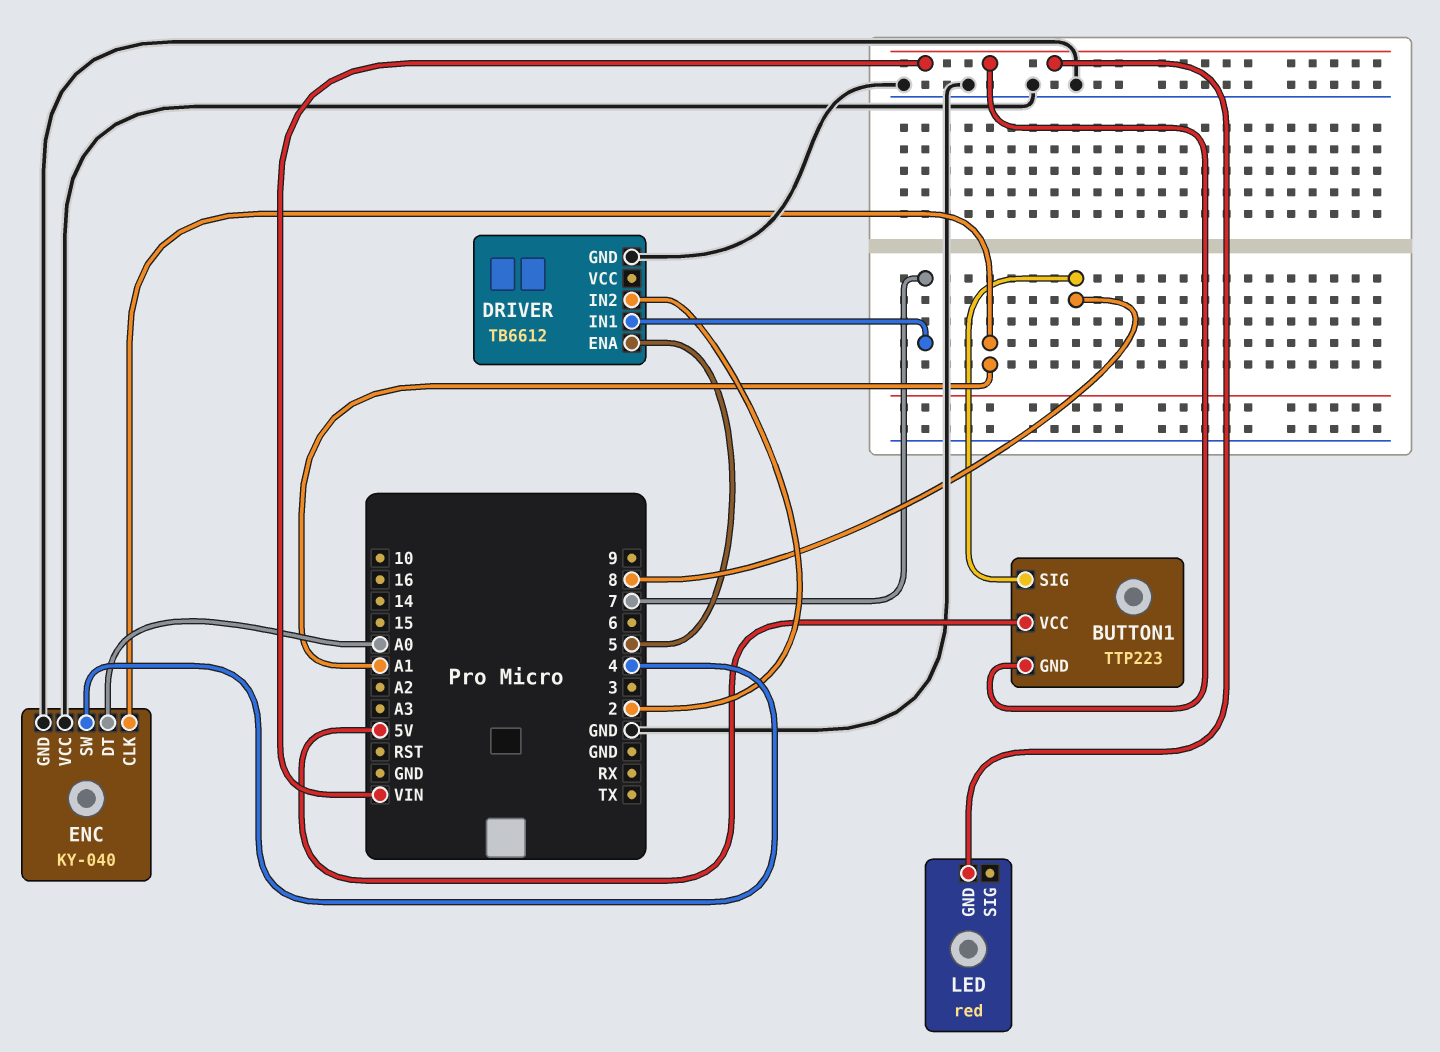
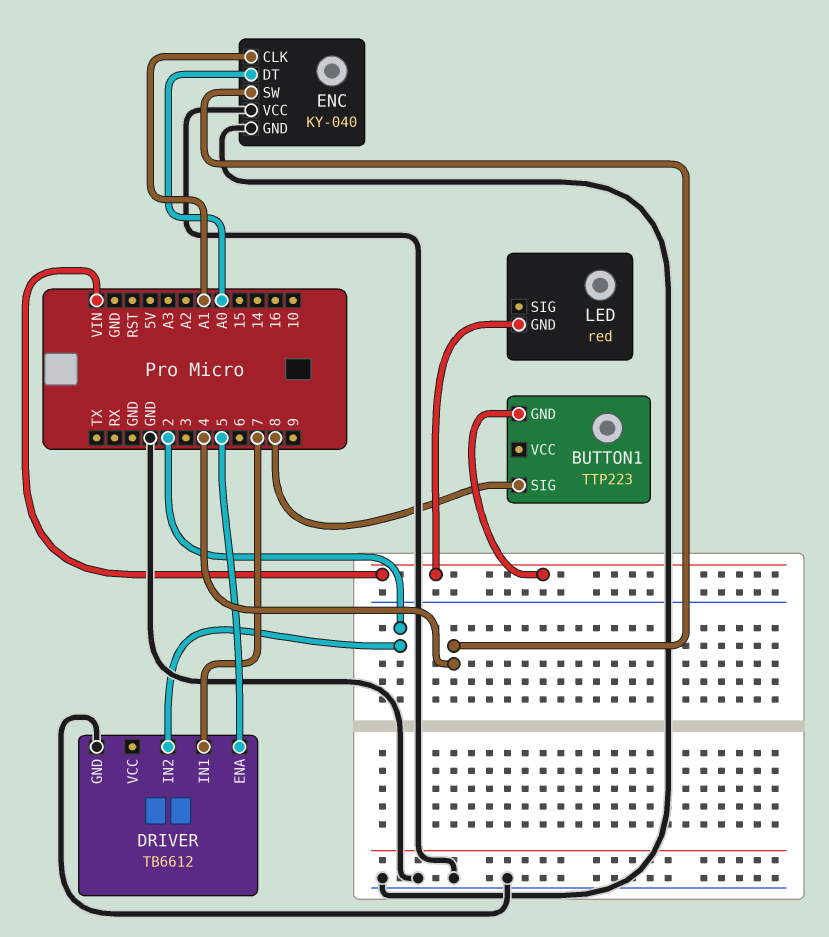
BUTTON1 pin VCC: 5V -> none

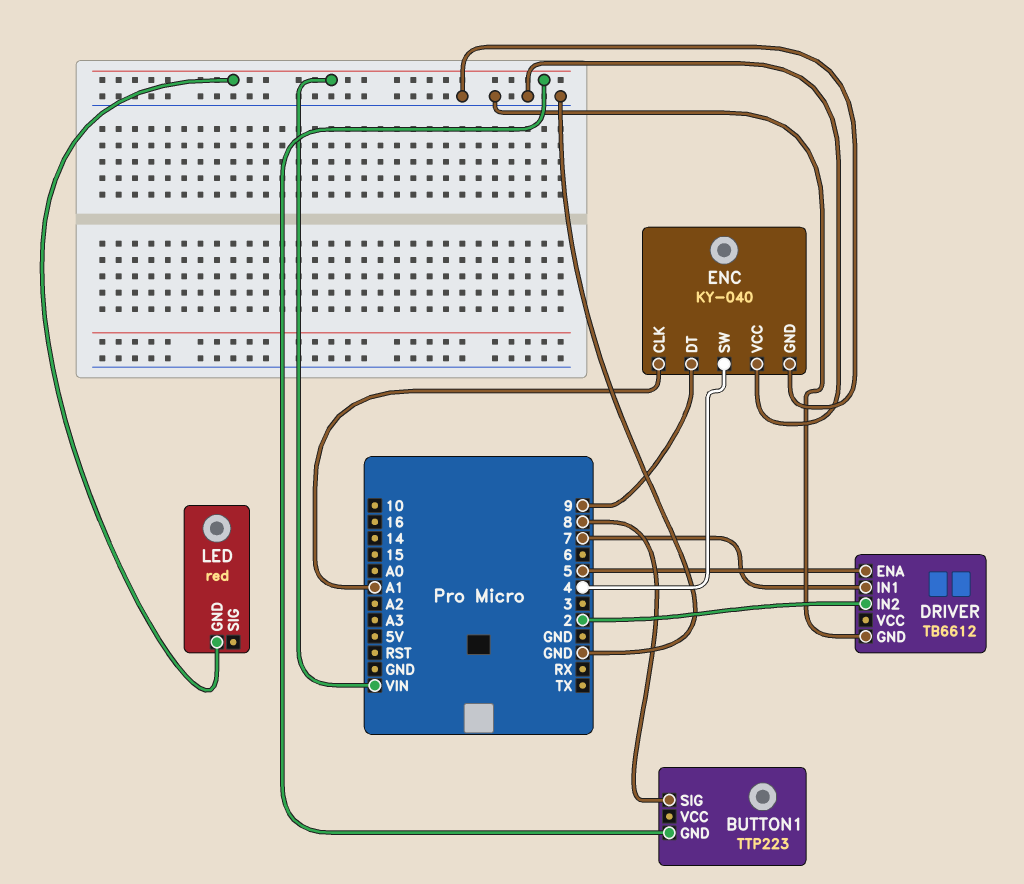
ENC pin DT: A0 -> 9

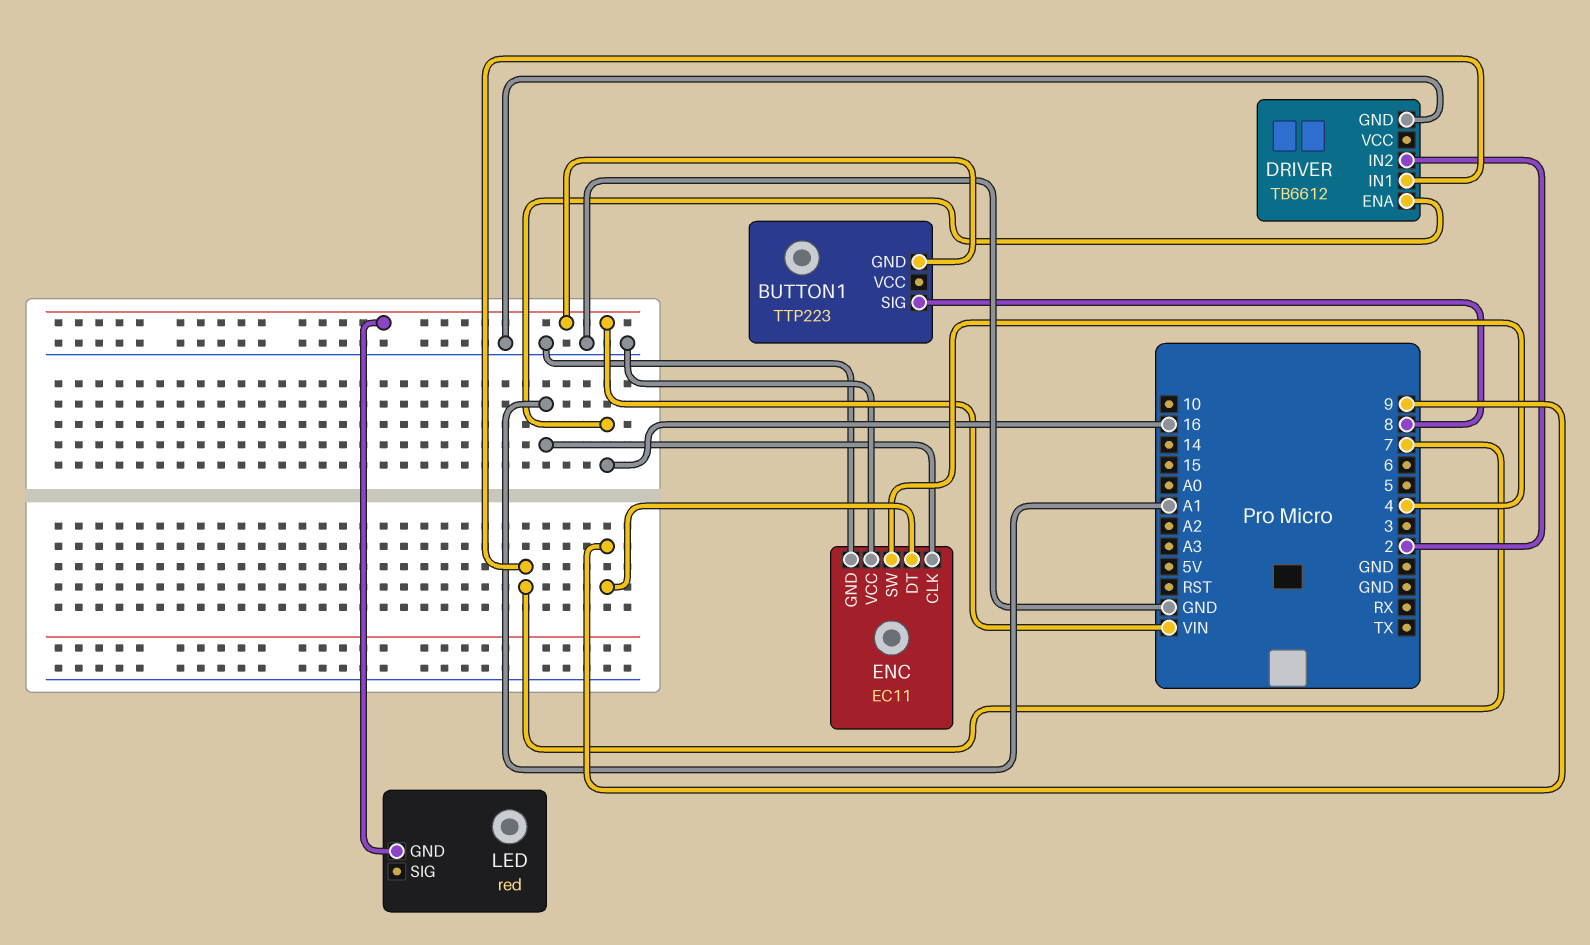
DRIVER pin ENA: 5 -> 16
ENC: KY-040 -> EC11

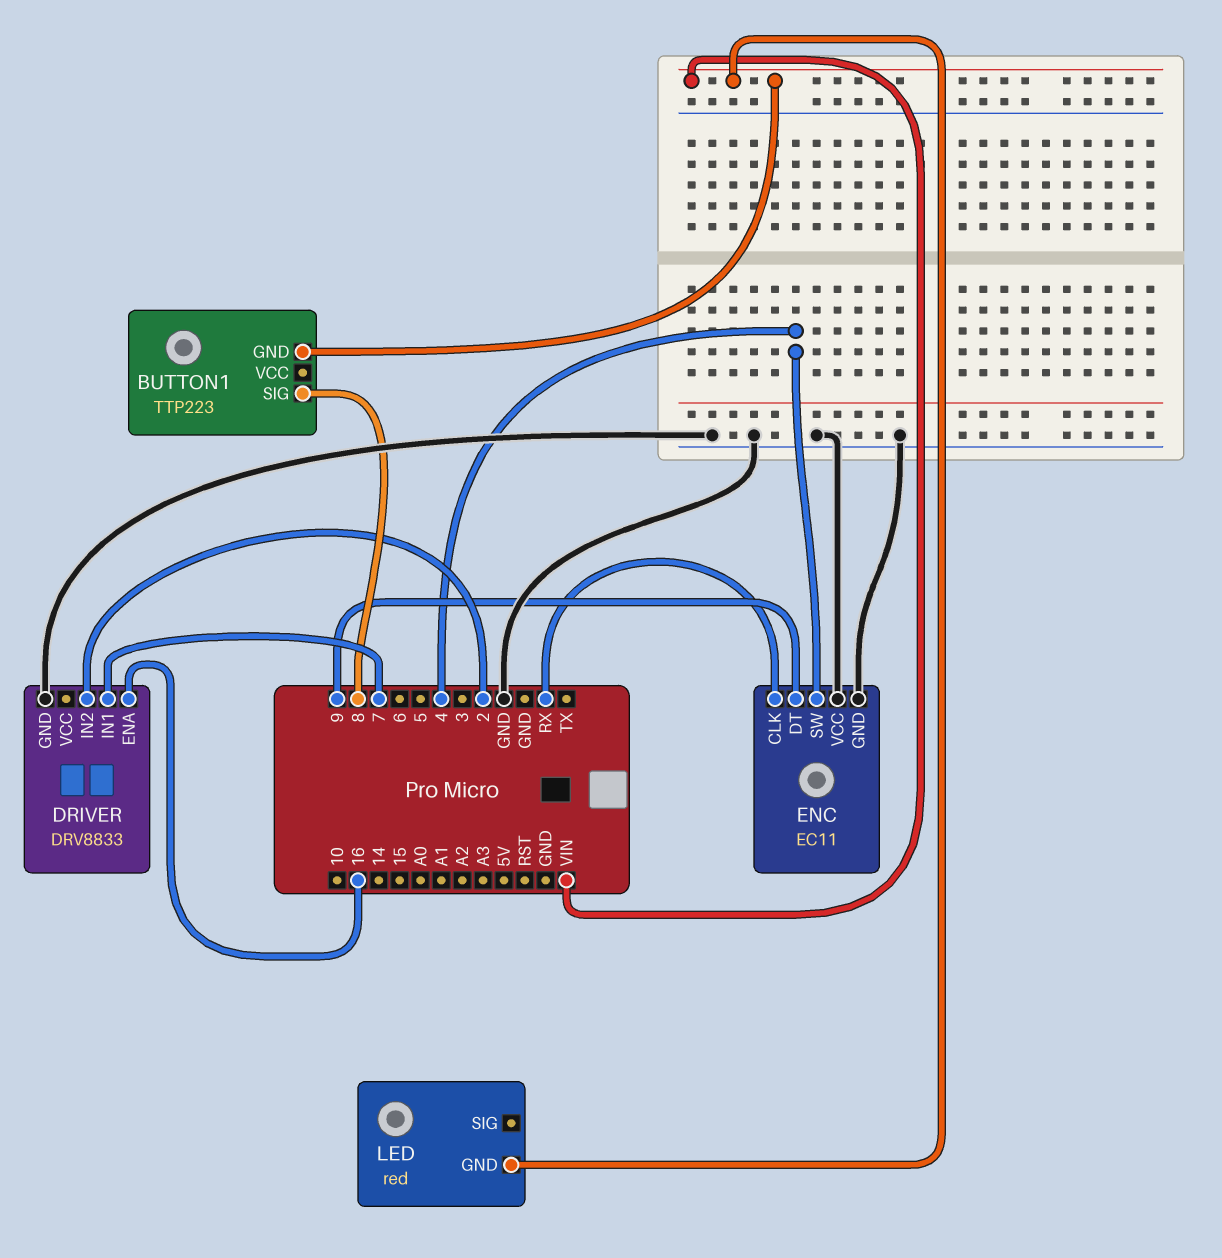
DRIVER: TB6612 -> DRV8833
ENC pin CLK: A1 -> RX

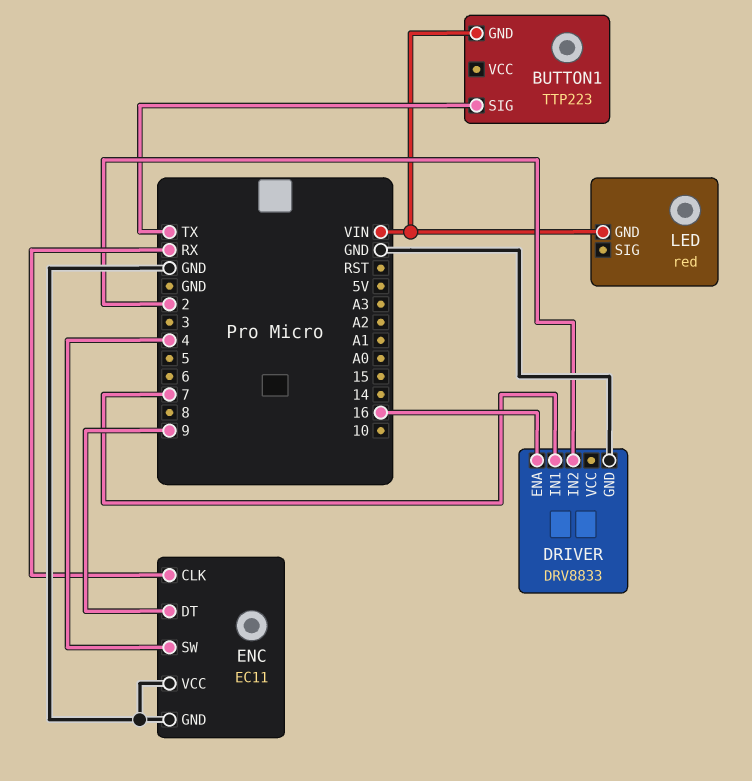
BUTTON1 pin SIG: 8 -> TX

